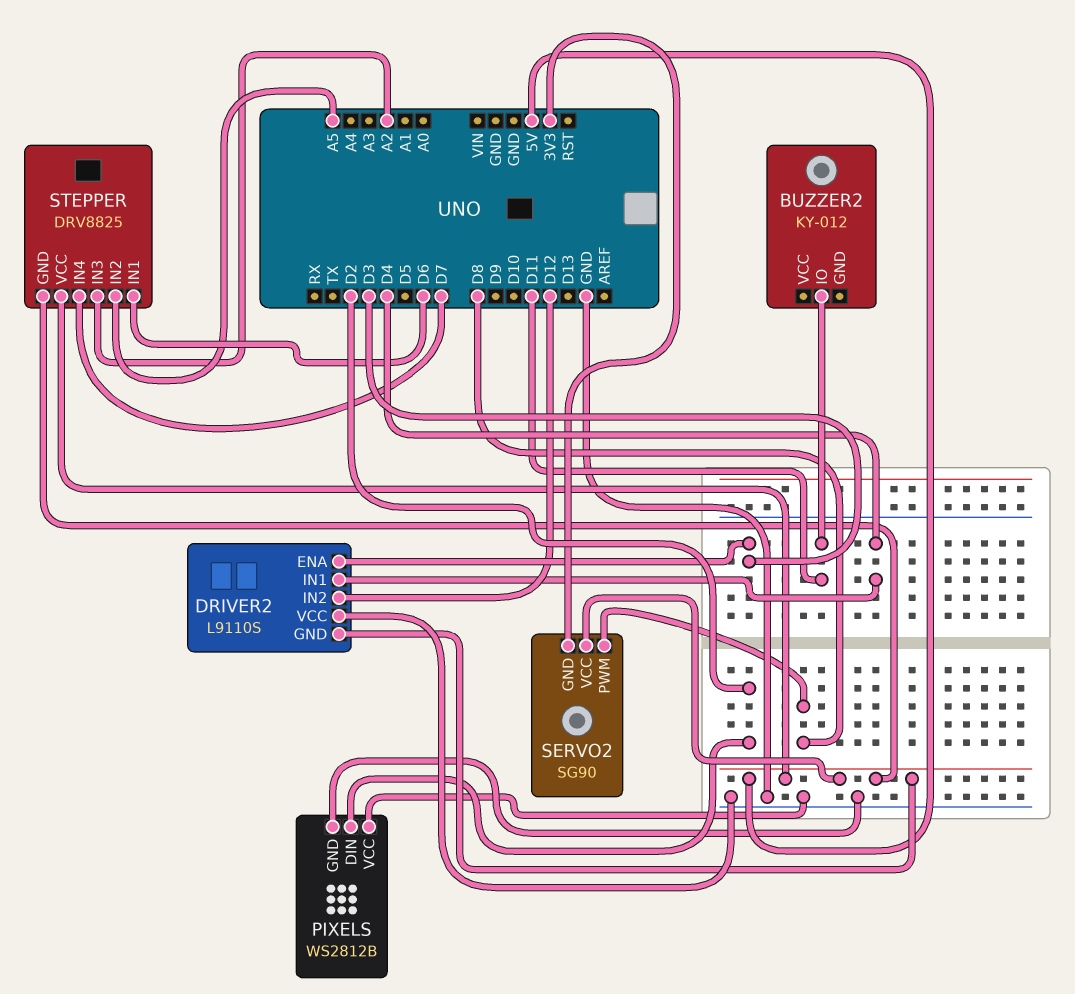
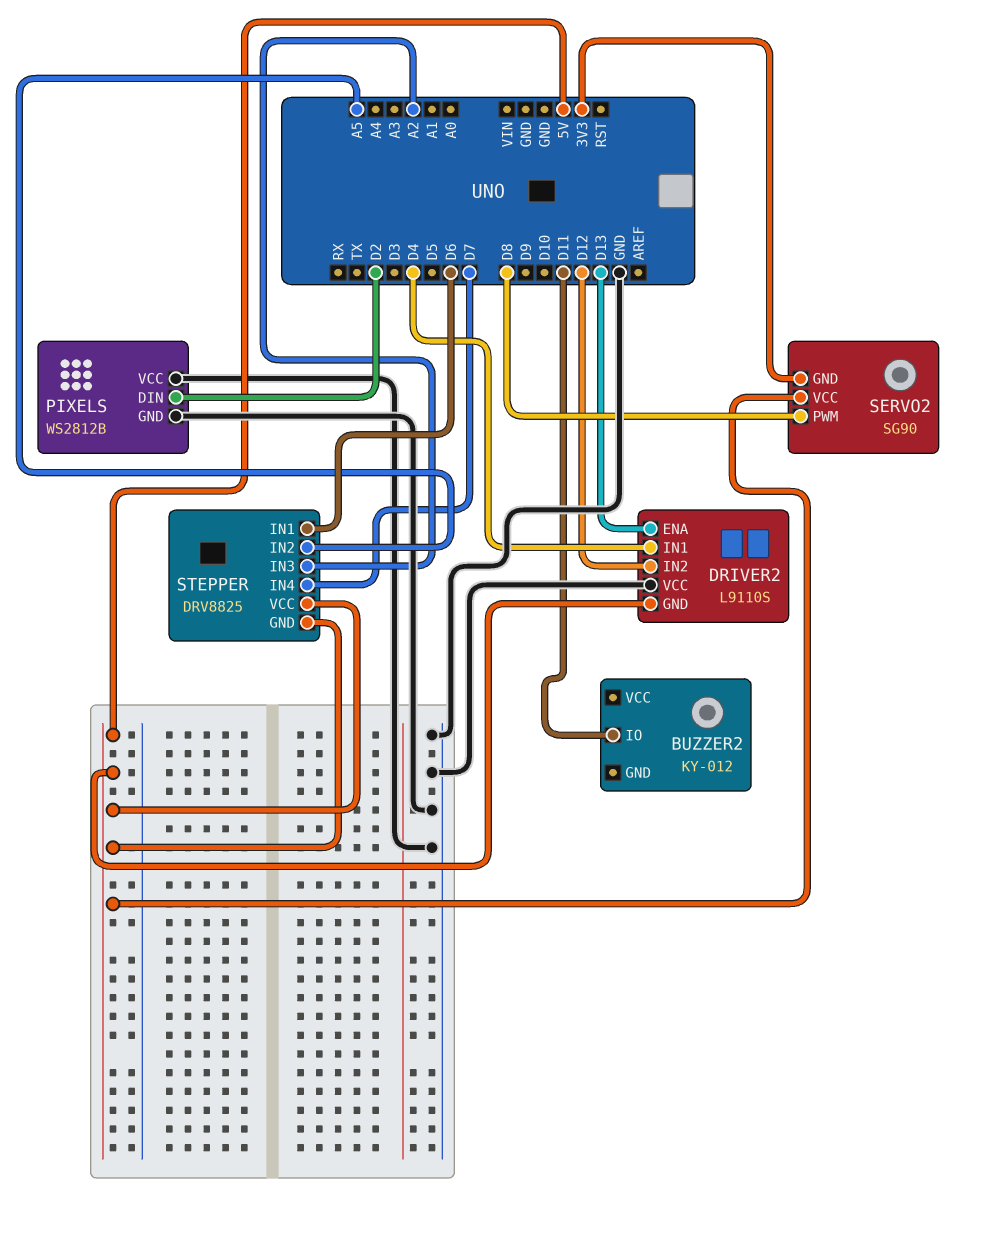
DRIVER2 pin ENA: D3 -> D13

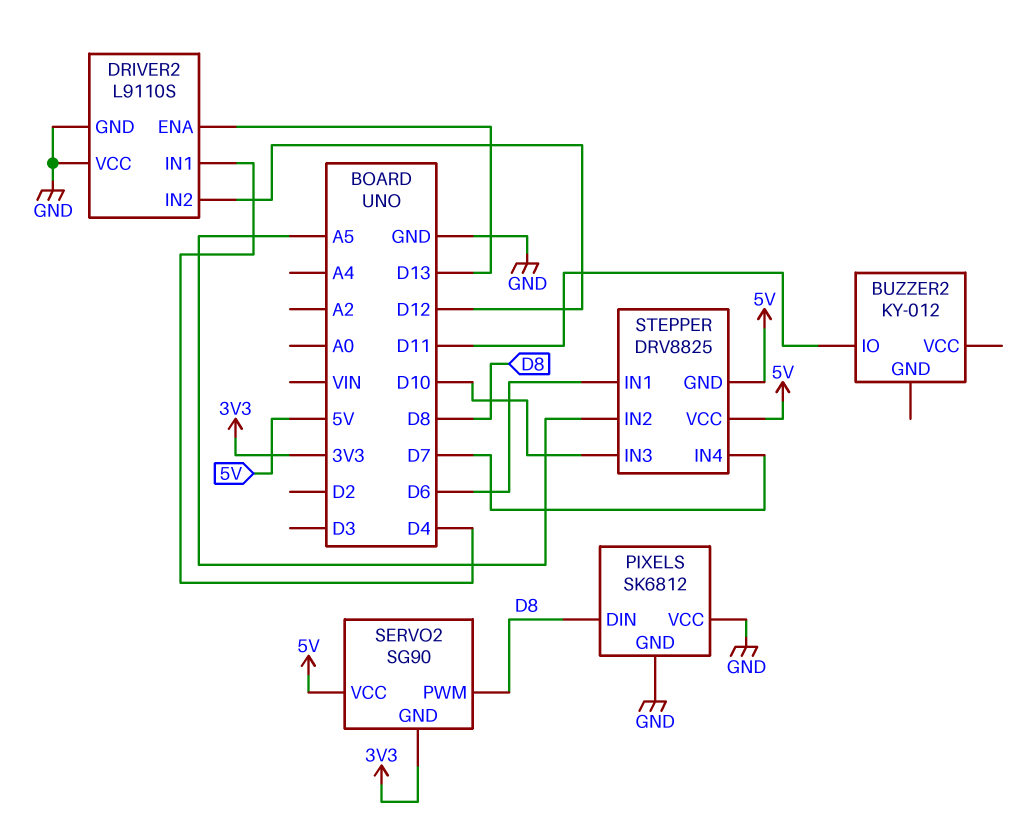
DRIVER2 pin GND: 5V -> GND
PIXELS: WS2812B -> SK6812
PIXELS pin DIN: D2 -> D8
STEPPER pin IN3: A2 -> D10

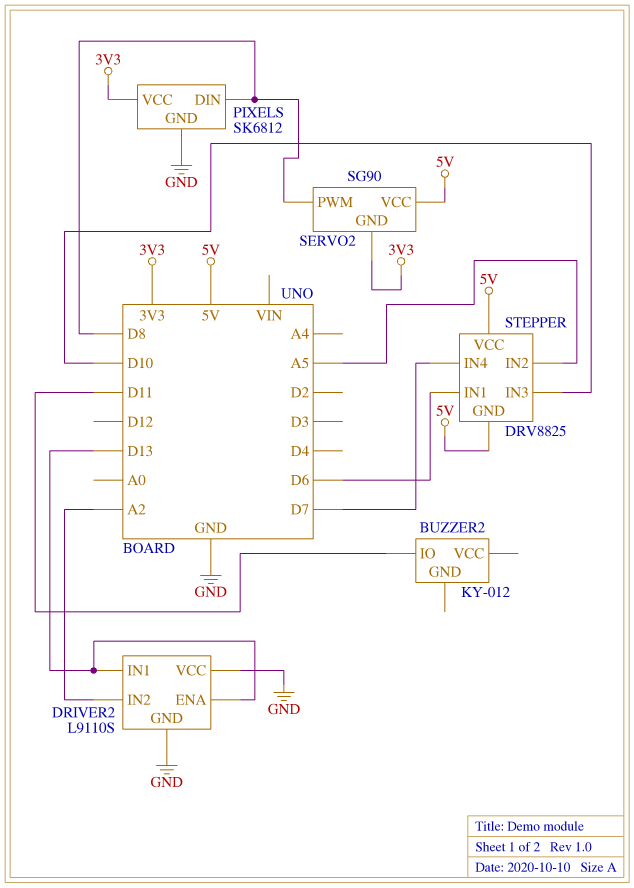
DRIVER2 pin IN1: D4 -> D13
DRIVER2 pin IN2: D12 -> A2
PIXELS pin VCC: GND -> 3V3

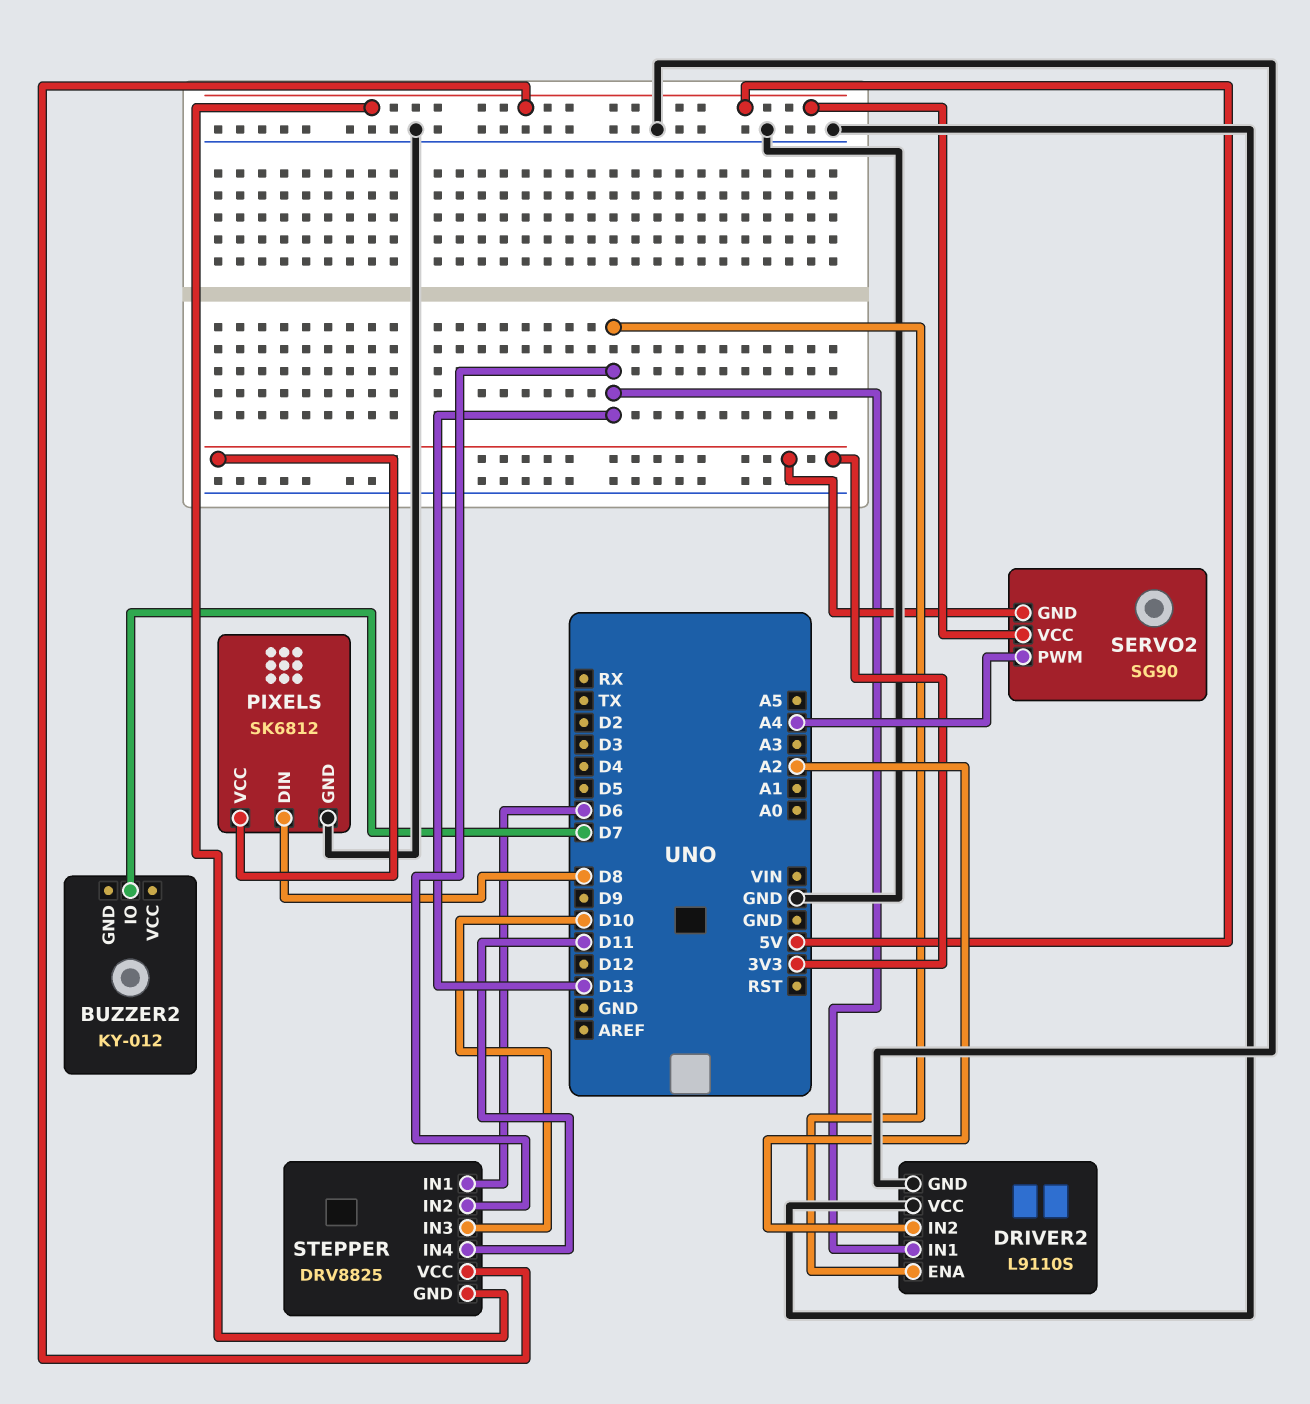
BUZZER2 pin IO: D11 -> D7
SERVO2 pin PWM: D8 -> A4
STEPPER pin IN2: A5 -> D13
STEPPER pin IN4: D7 -> D11

